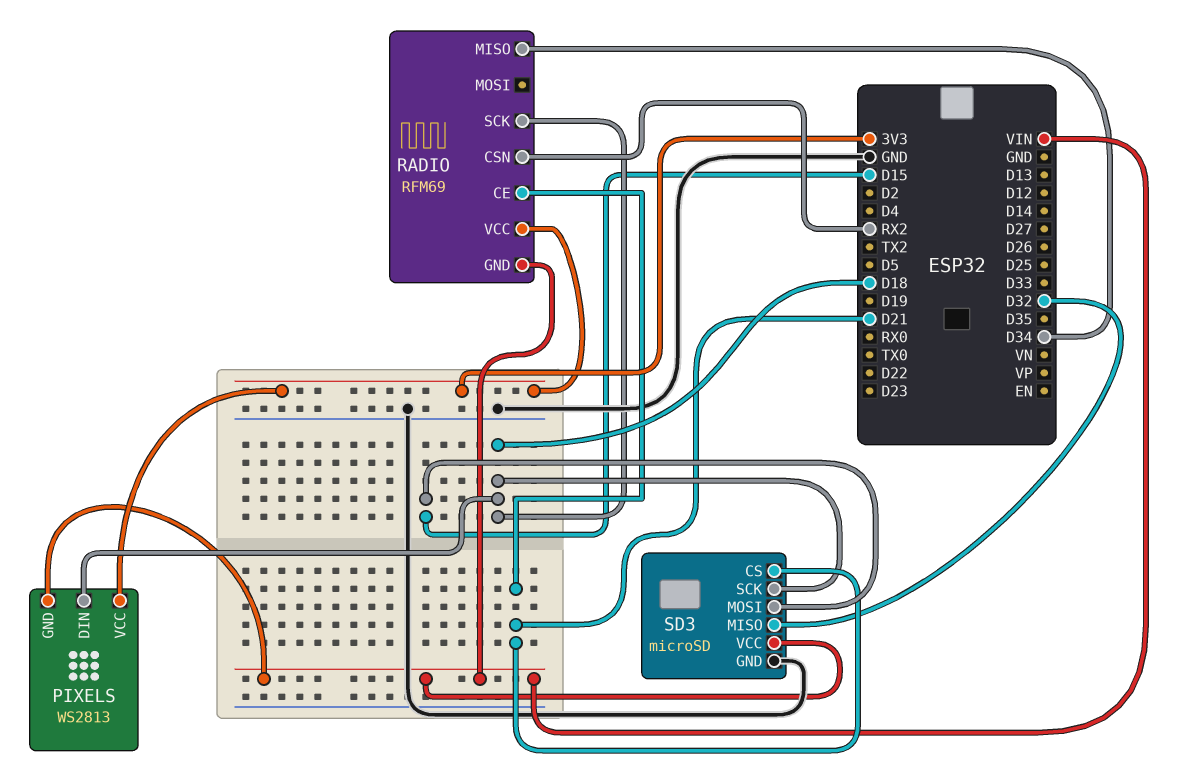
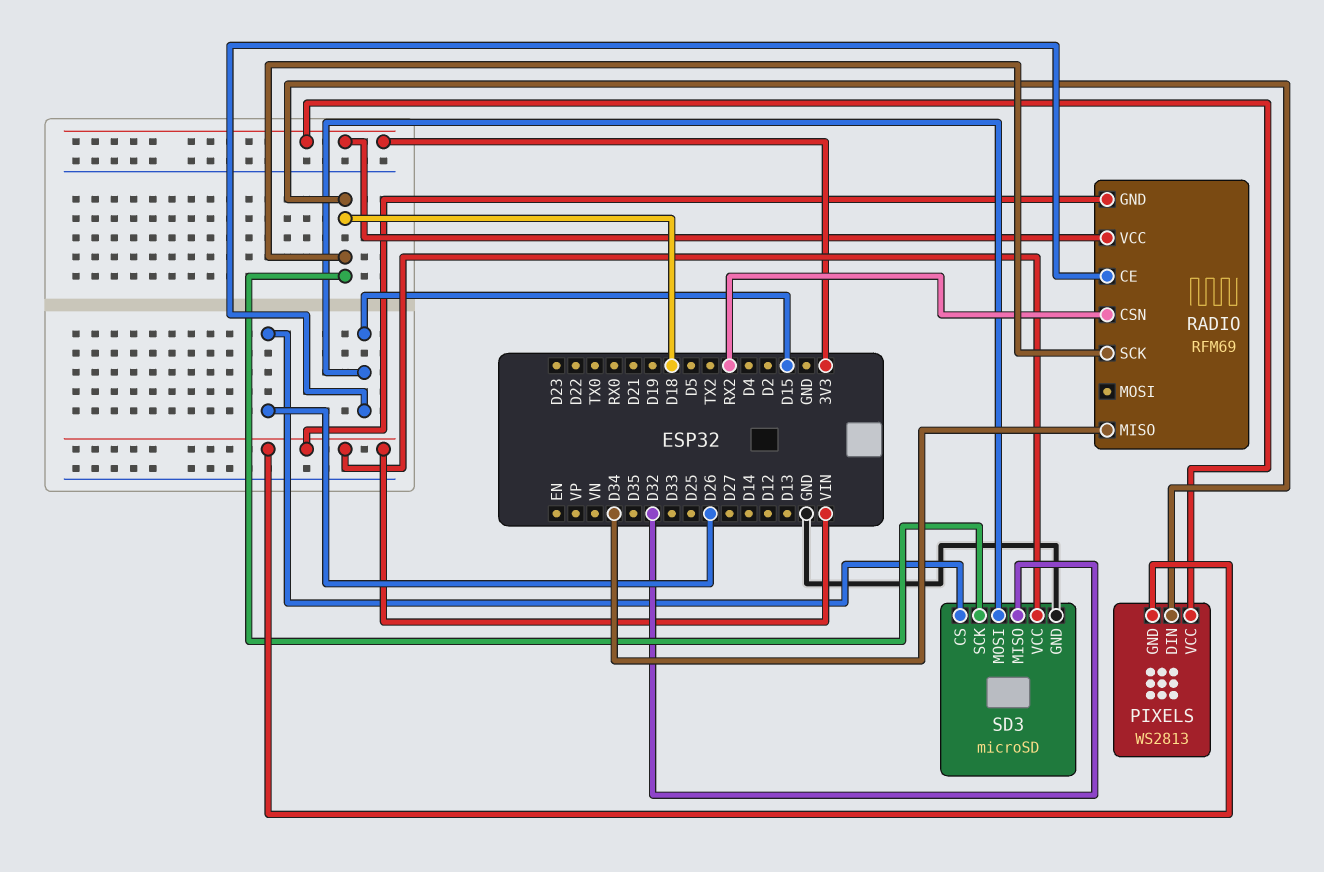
RADIO pin CE: D21 -> D15
SD3 pin CS: D21 -> D26

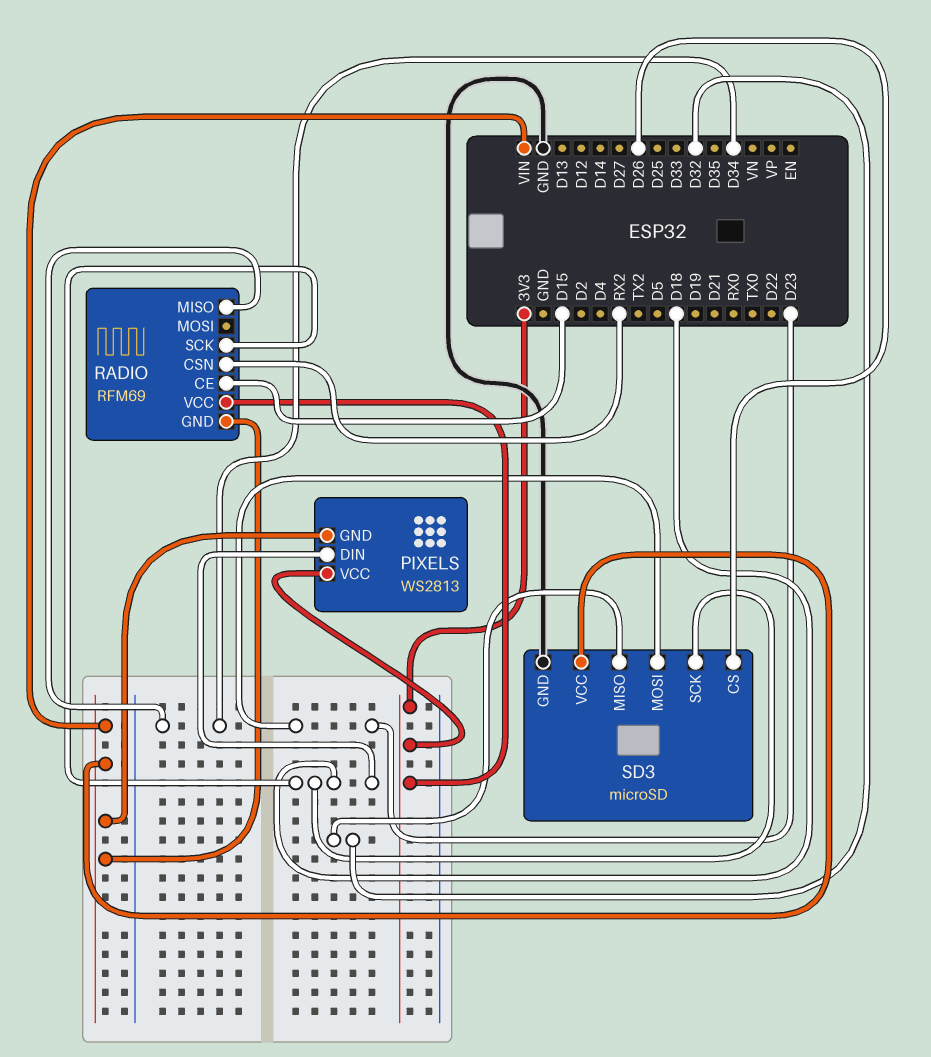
SD3 pin MOSI: D15 -> D23

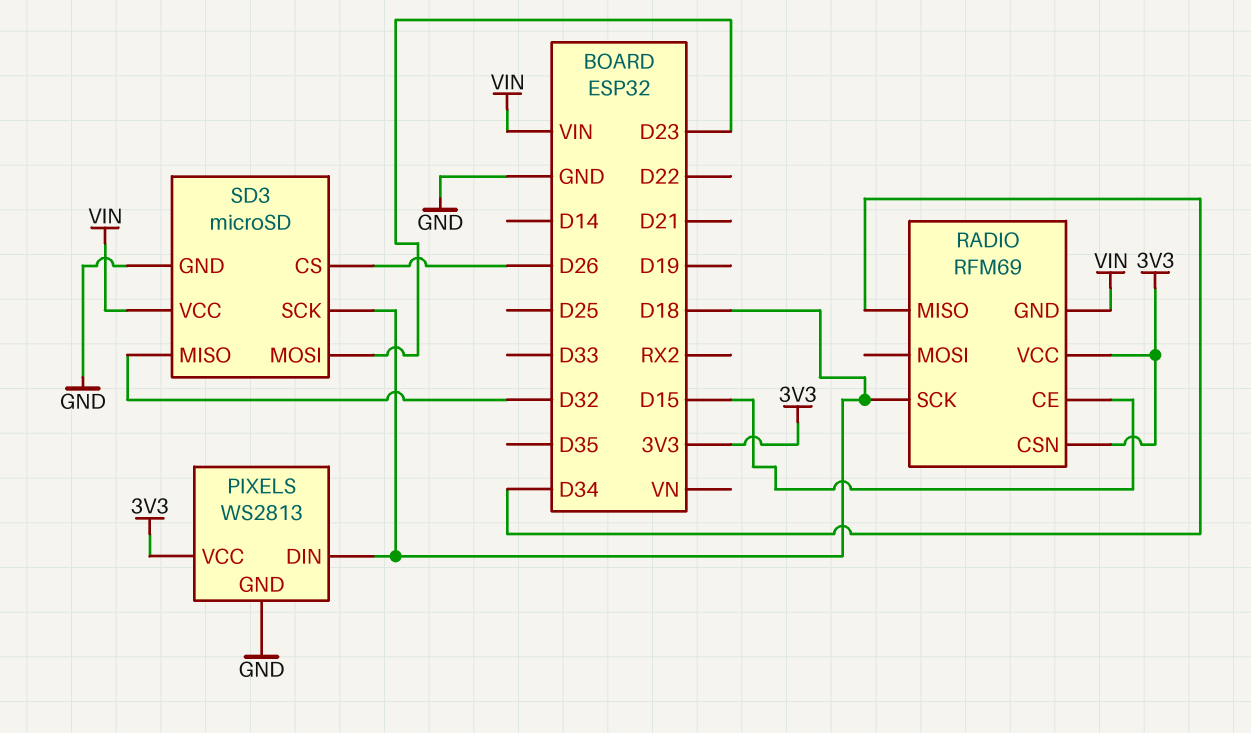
PIXELS pin GND: VIN -> GND
RADIO pin CSN: RX2 -> 3V3

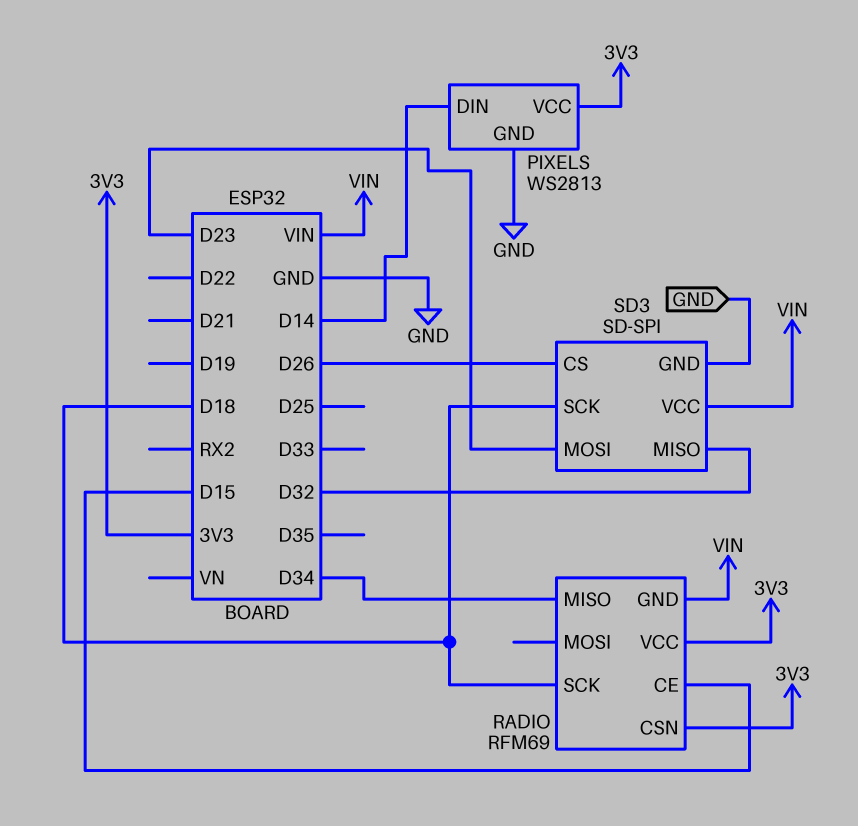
PIXELS pin DIN: D18 -> D14
SD3: microSD -> SD-SPI

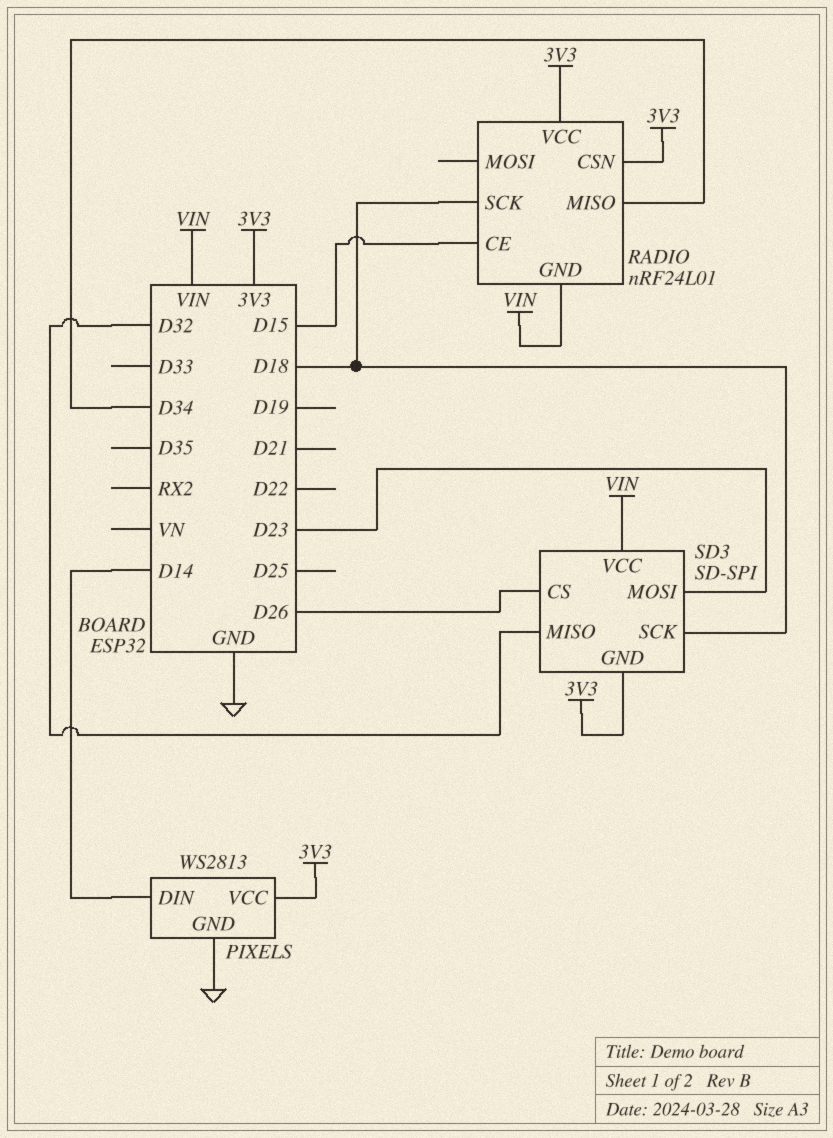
RADIO: RFM69 -> nRF24L01
SD3 pin GND: GND -> 3V3

